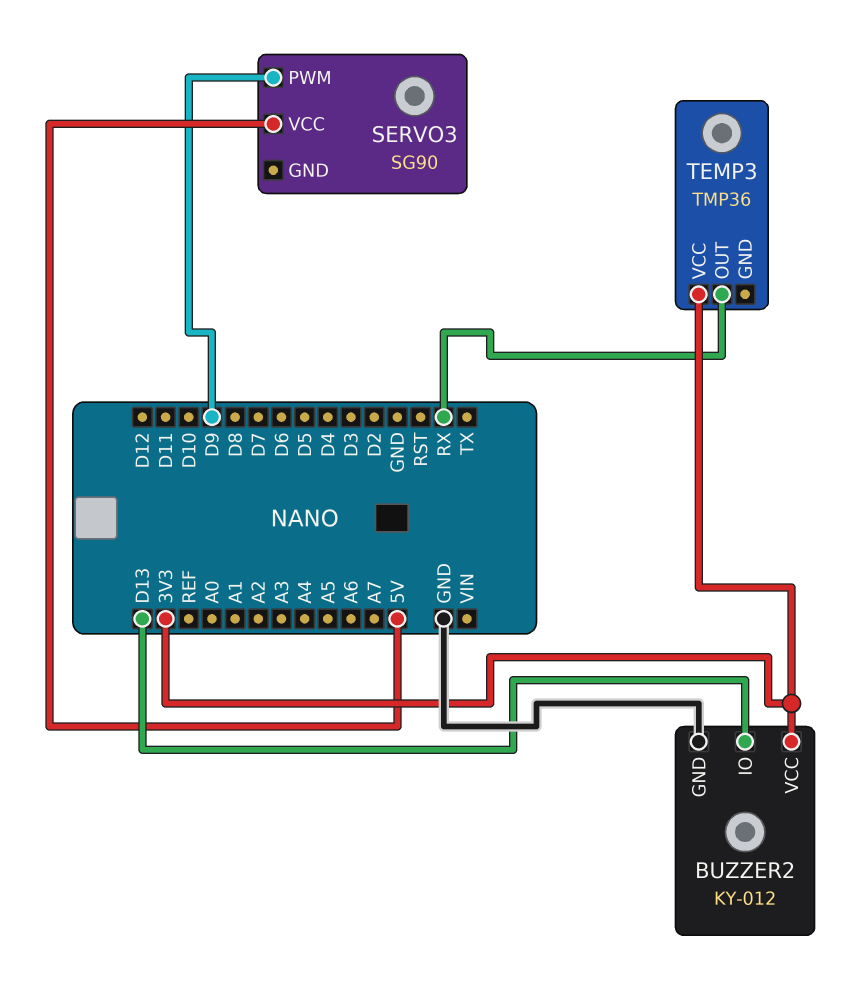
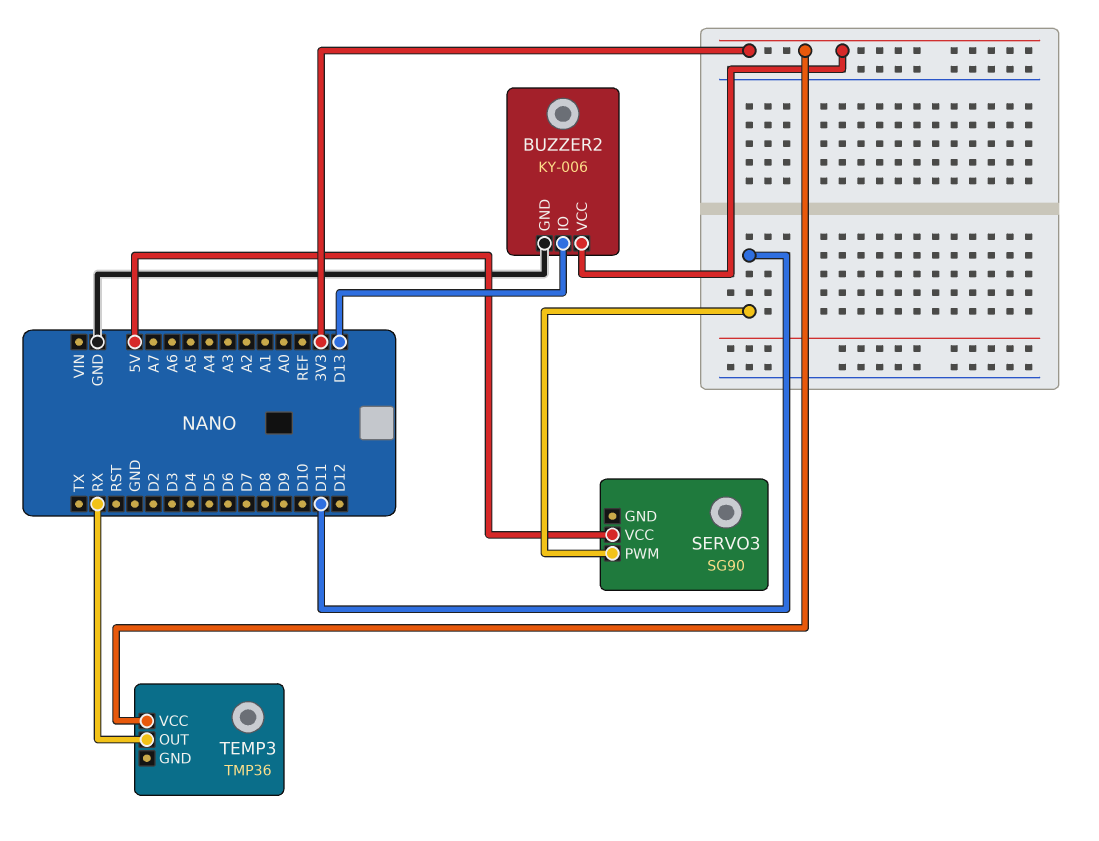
BUZZER2: KY-012 -> KY-006
SERVO3 pin PWM: D9 -> D11

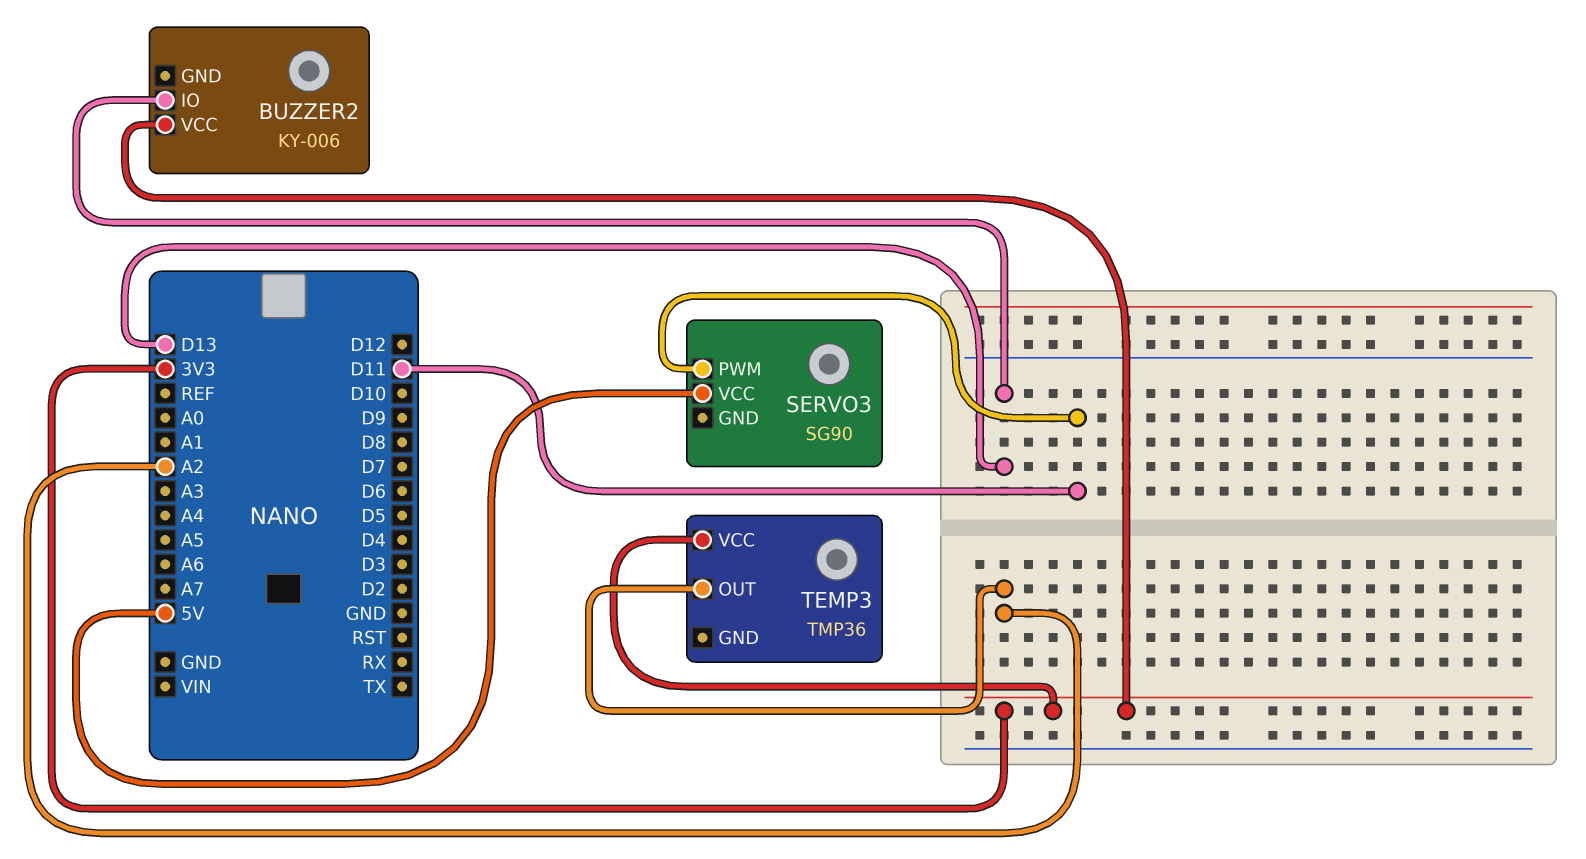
BUZZER2 pin GND: GND -> none
TEMP3 pin OUT: RX -> A2

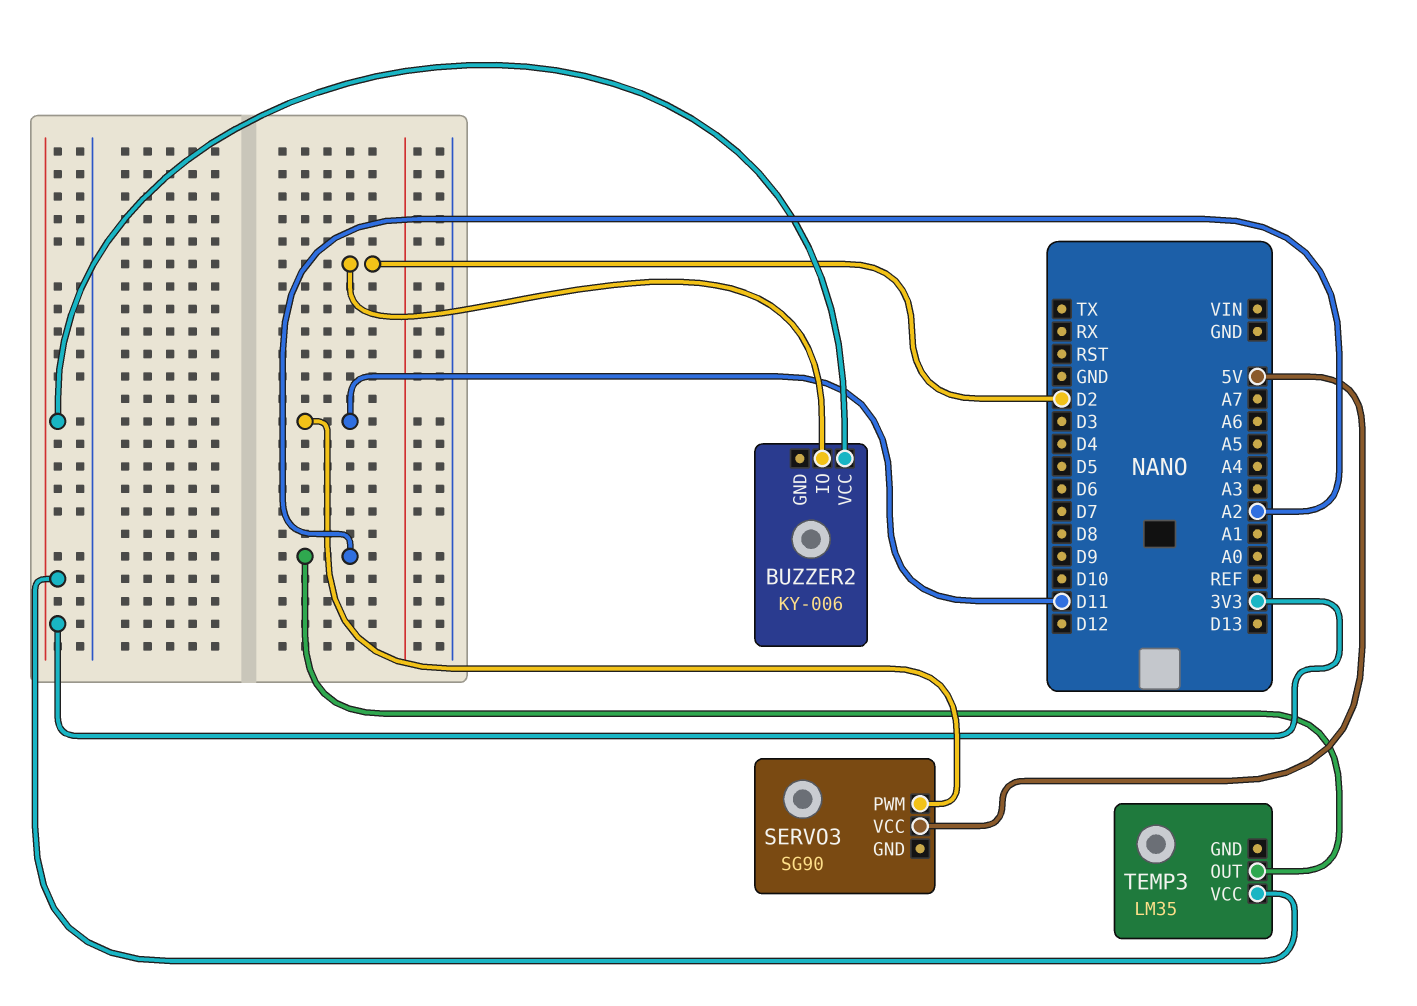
BUZZER2 pin IO: D13 -> D2
TEMP3: TMP36 -> LM35

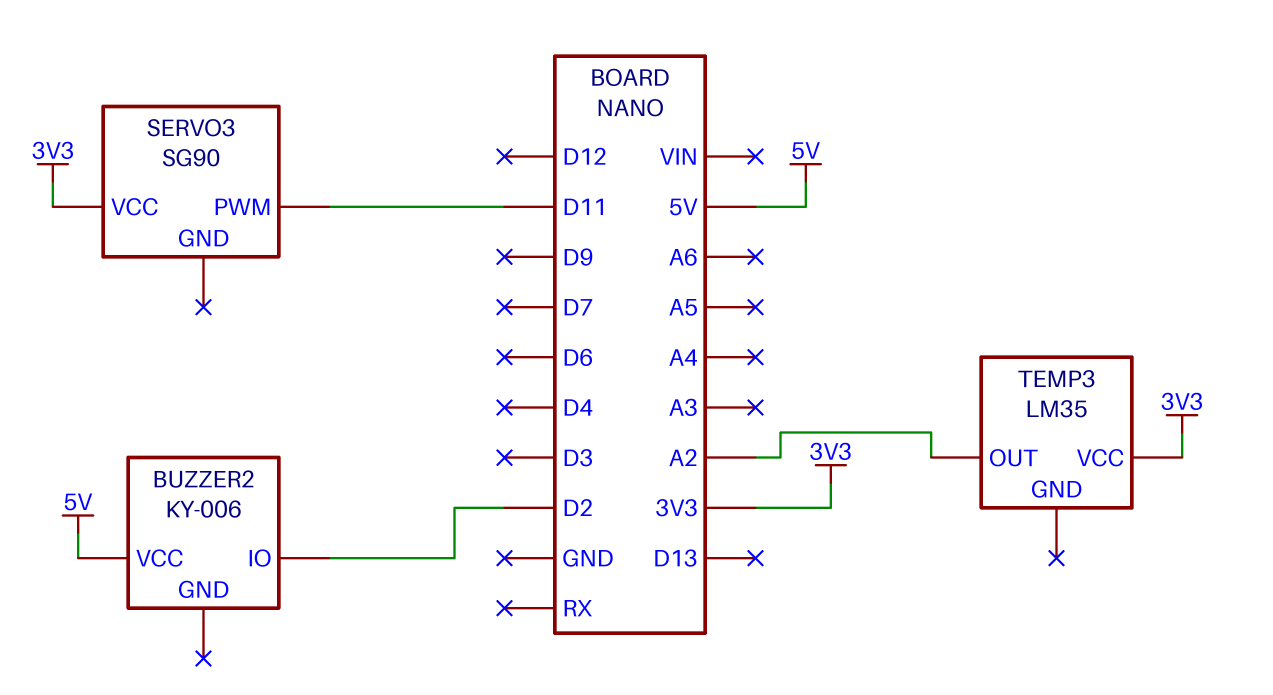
BUZZER2 pin VCC: 3V3 -> 5V
SERVO3 pin VCC: 5V -> 3V3

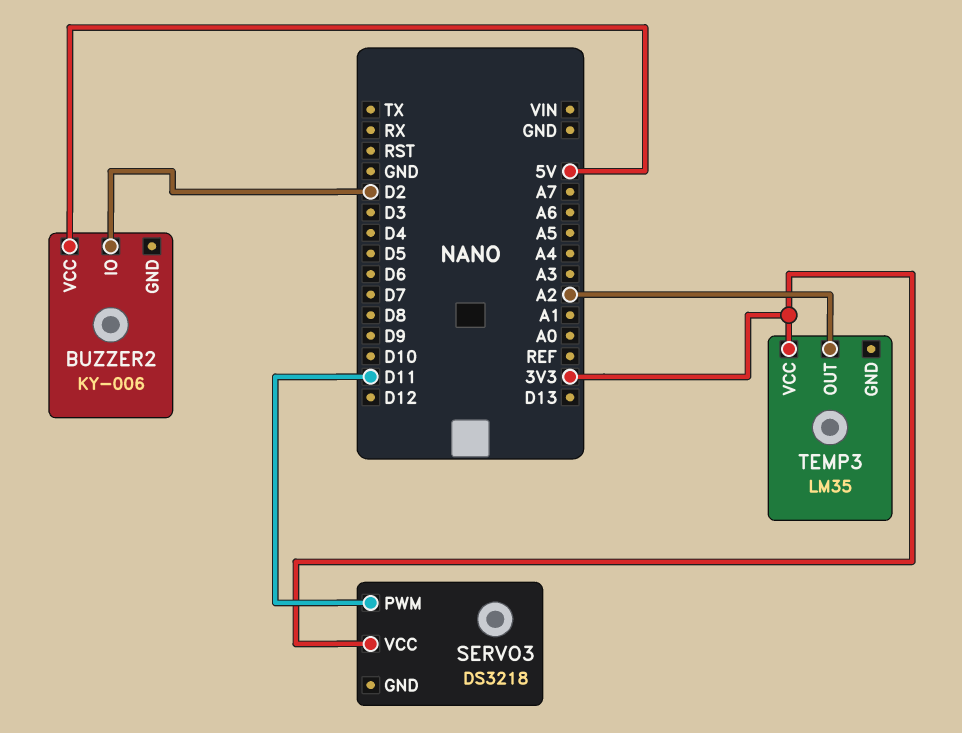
SERVO3: SG90 -> DS3218

